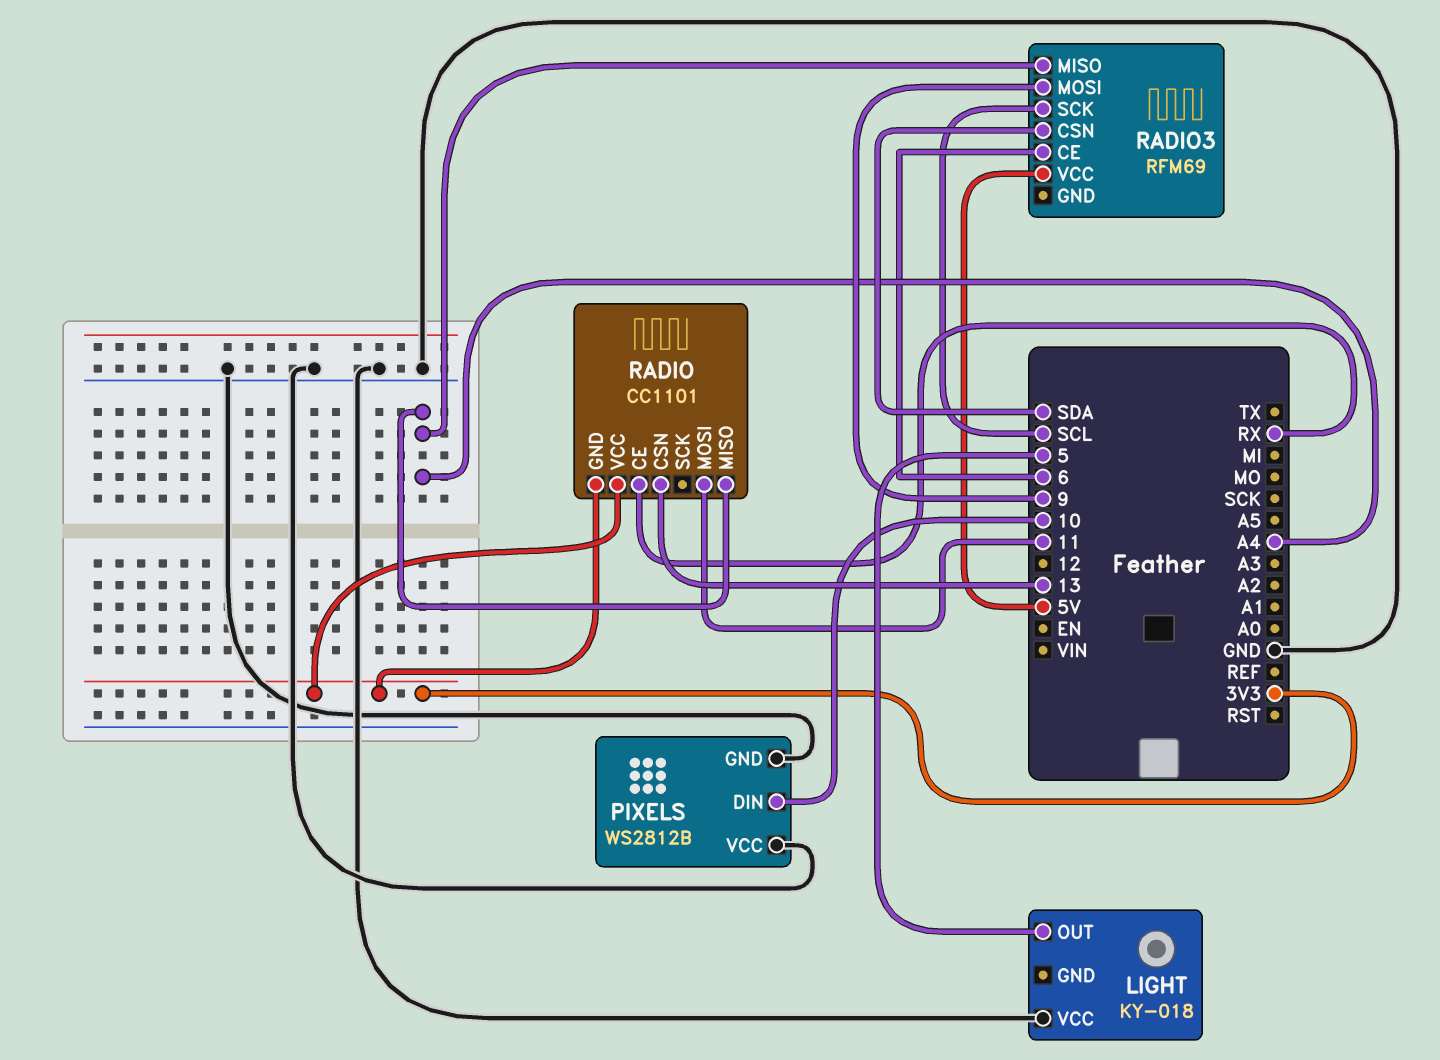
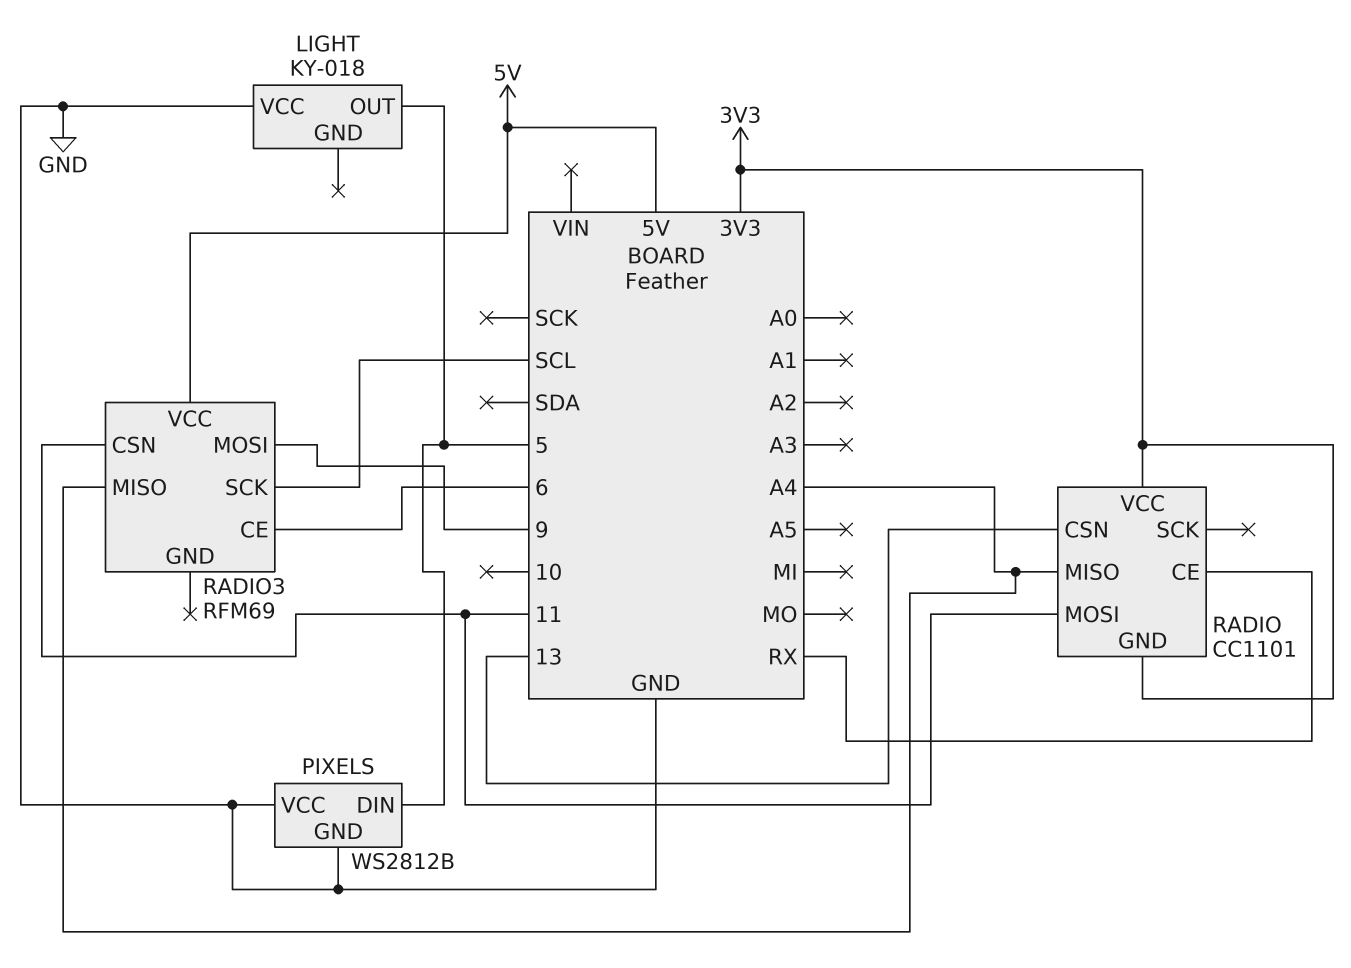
PIXELS pin DIN: 10 -> 5
RADIO3 pin CSN: SDA -> 11

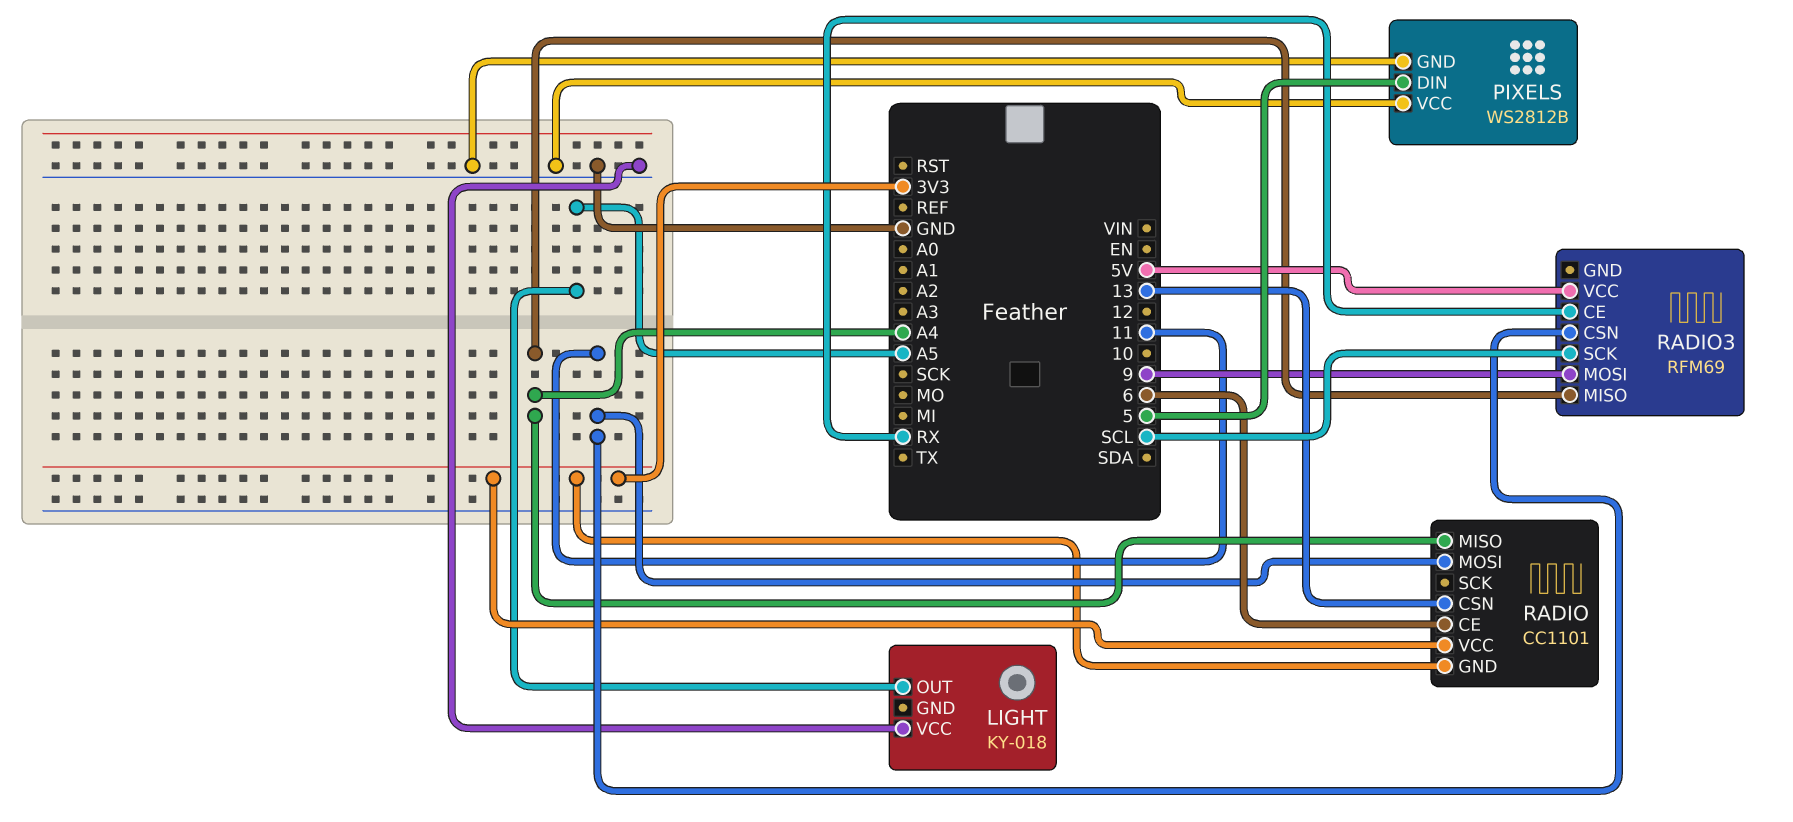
LIGHT pin OUT: 5 -> A5
RADIO pin CE: RX -> 6
RADIO3 pin CE: 6 -> RX

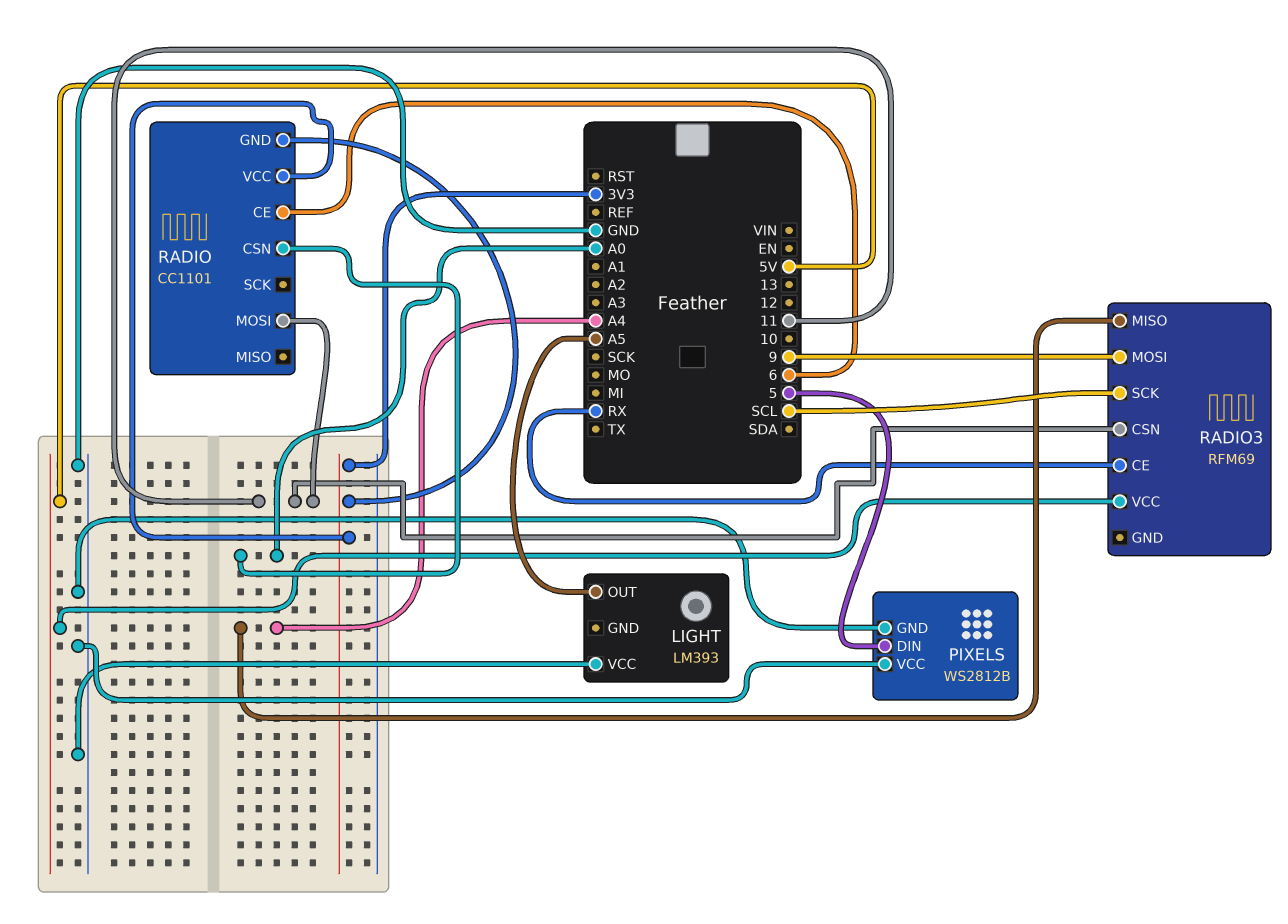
LIGHT: KY-018 -> LM393
RADIO pin CSN: 13 -> A0
RADIO pin MISO: A4 -> none

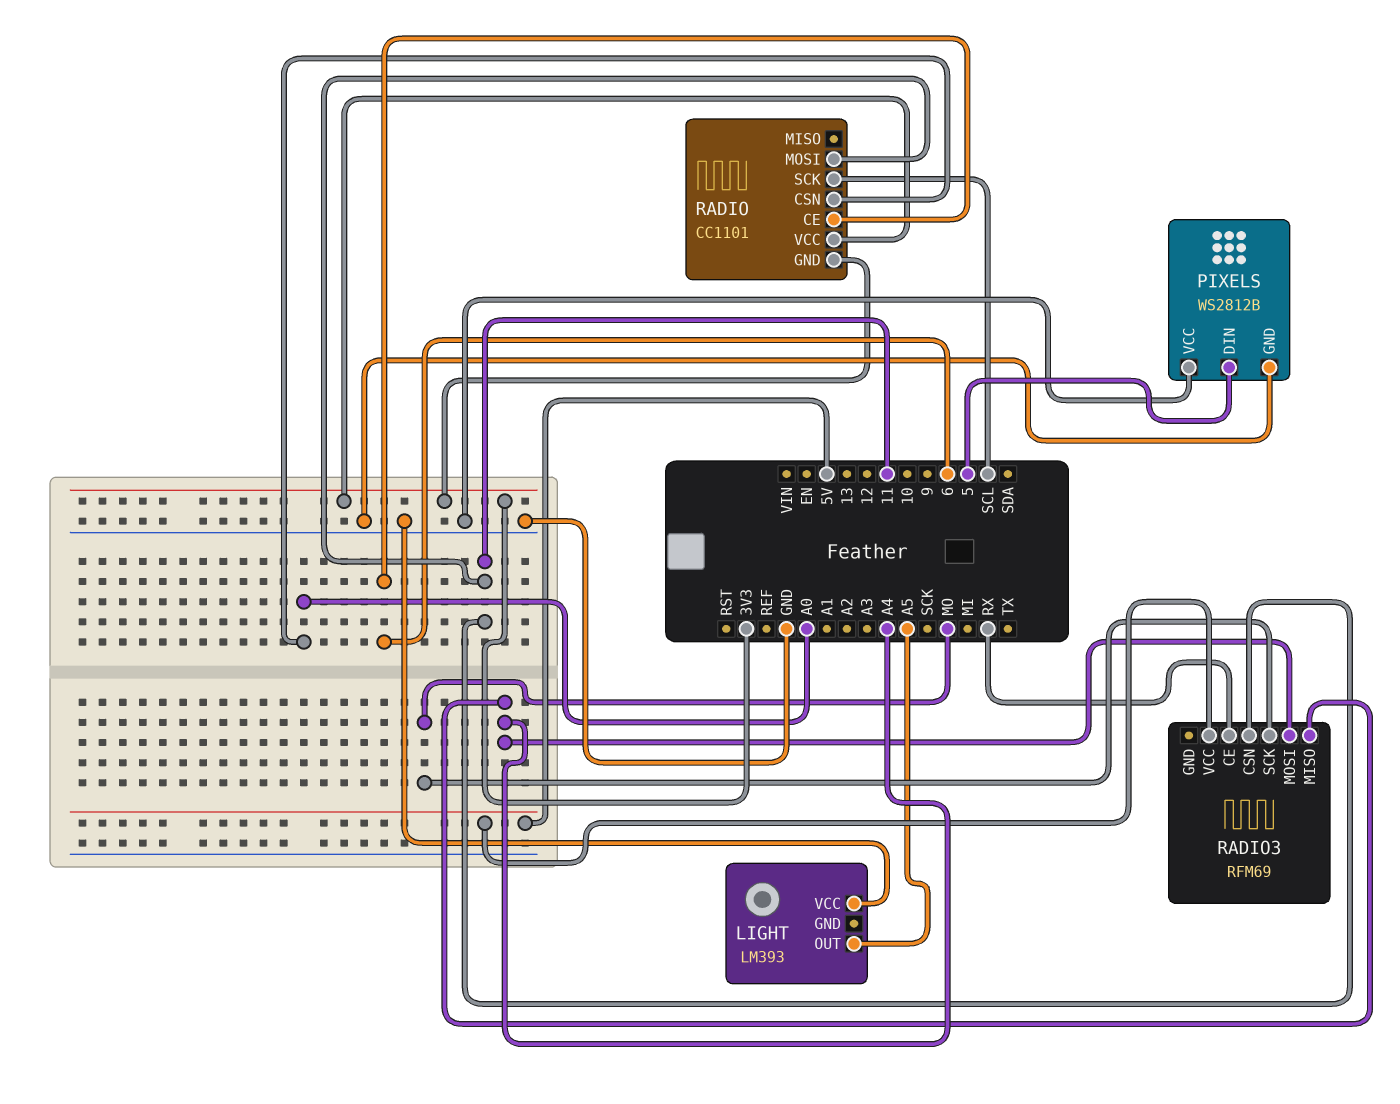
RADIO pin SCK: none -> SCL
RADIO3 pin MOSI: 9 -> A4
RADIO3 pin SCK: SCL -> MO

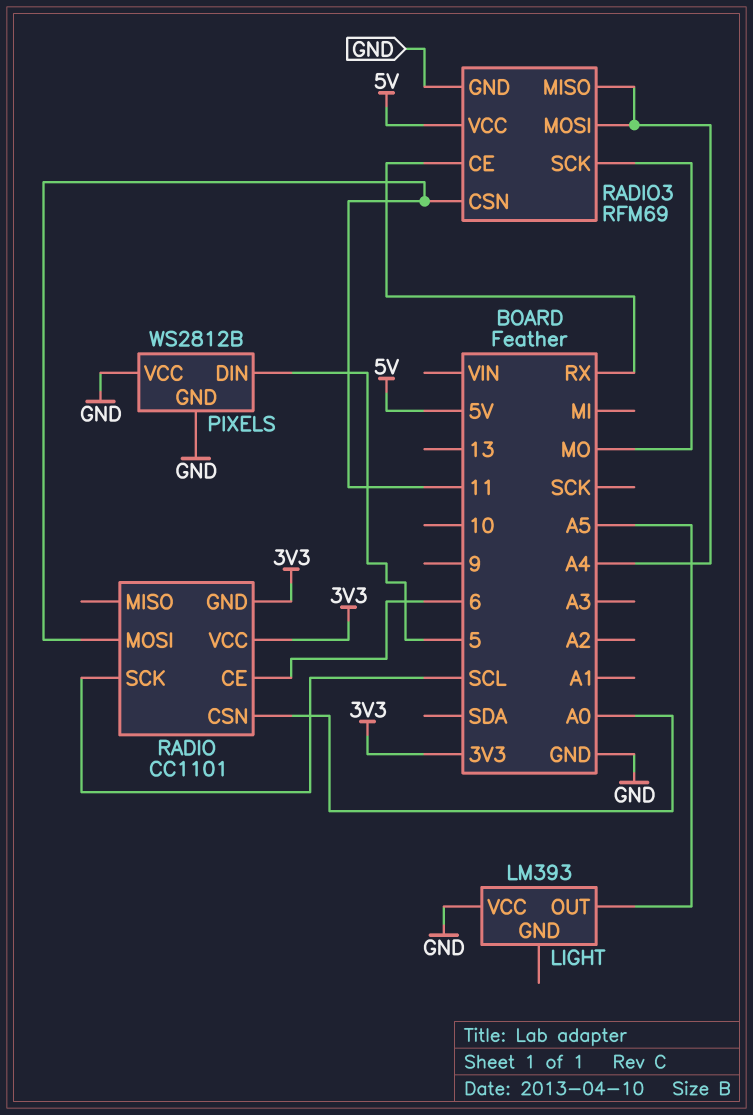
RADIO3 pin GND: none -> GND

